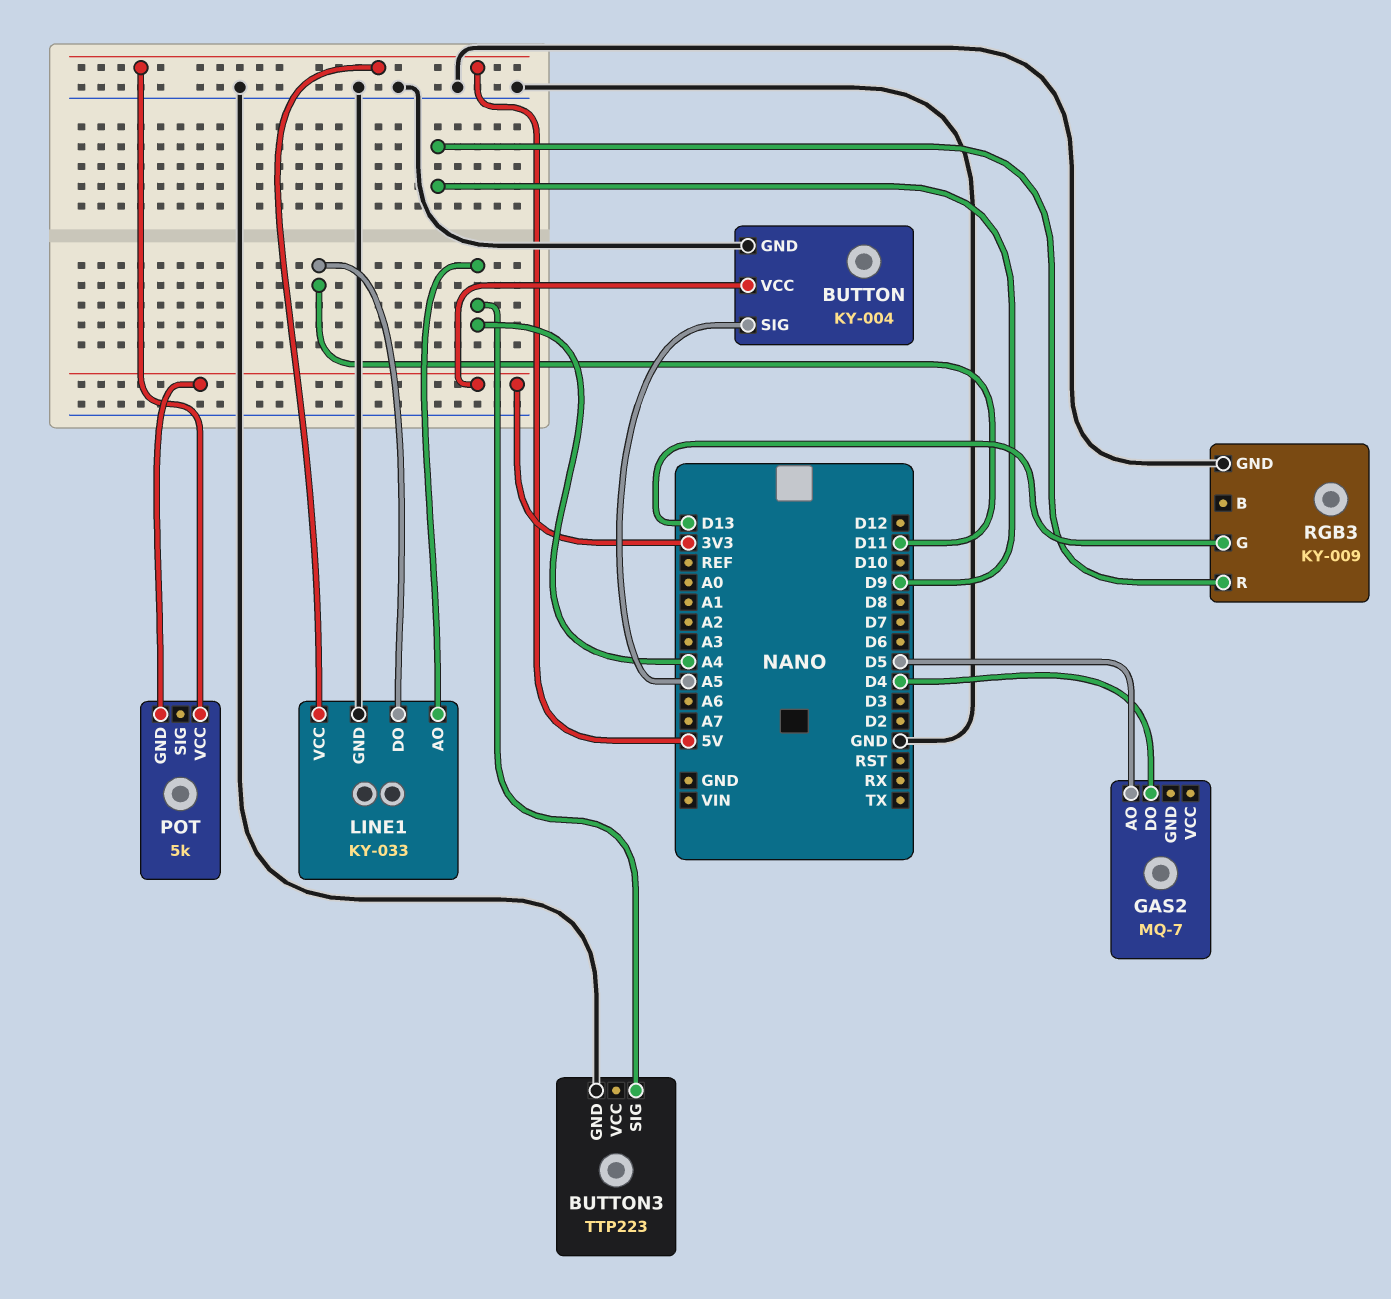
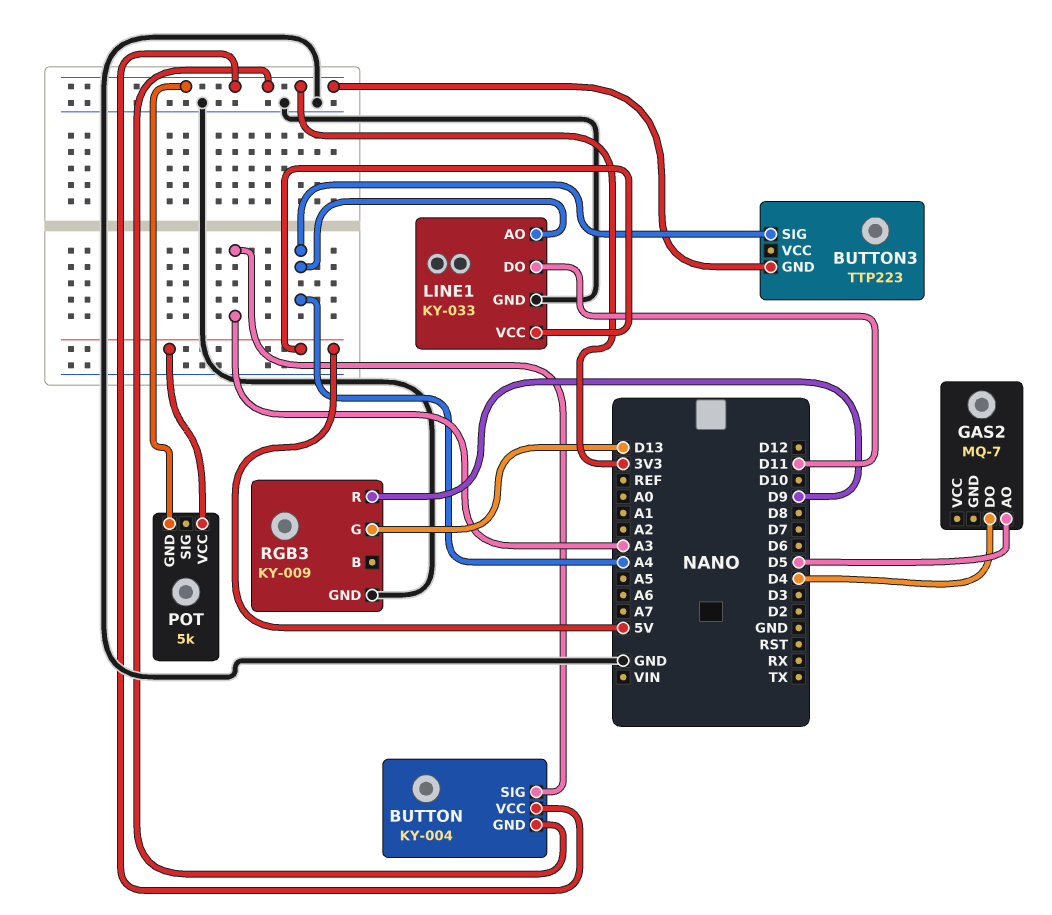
BUTTON pin GND: GND -> 3V3
BUTTON pin SIG: A5 -> A3
BUTTON3 pin GND: GND -> 3V3

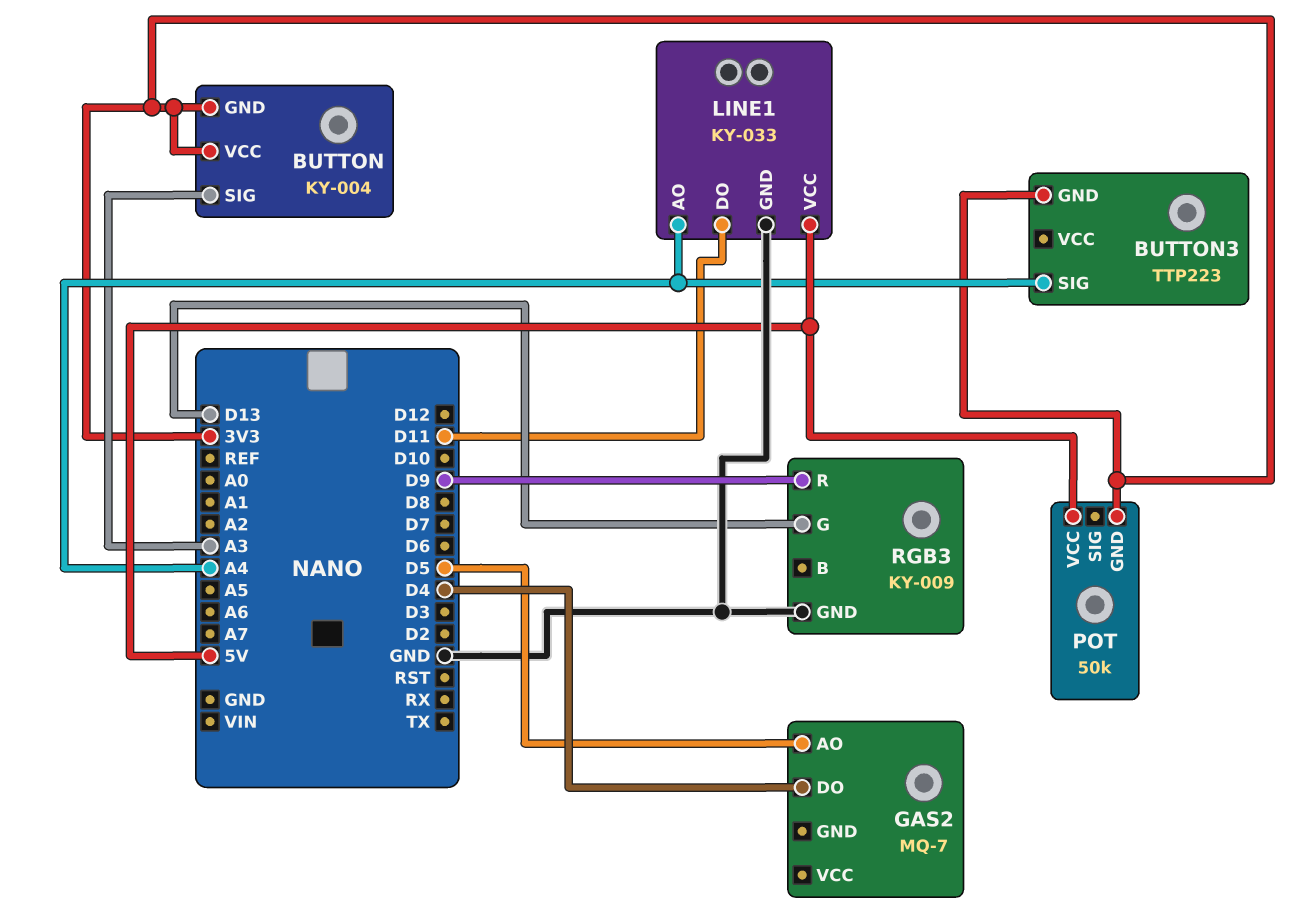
POT: 5k -> 50k

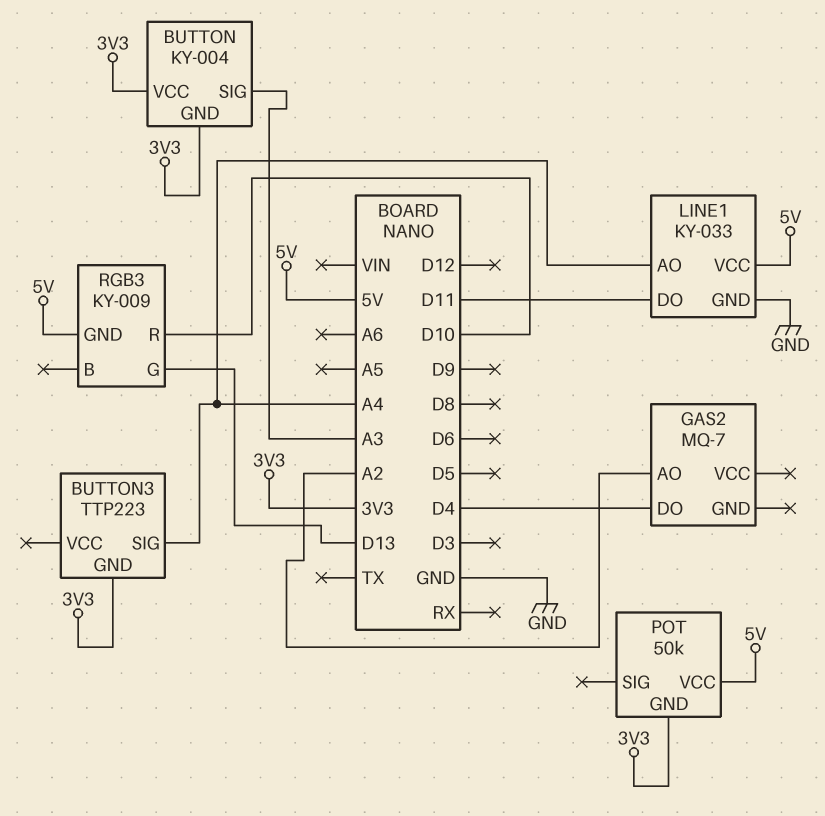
GAS2 pin AO: D5 -> A2
RGB3 pin GND: GND -> 5V
RGB3 pin R: D9 -> D10

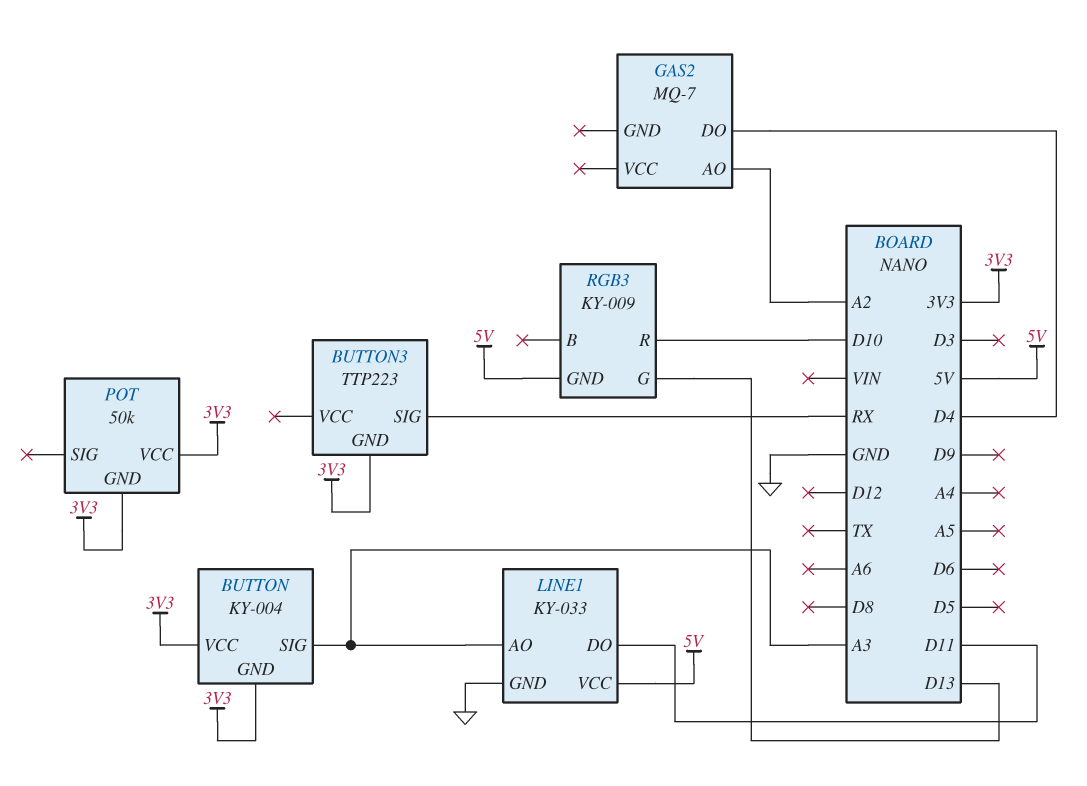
BUTTON3 pin SIG: A4 -> RX
LINE1 pin AO: A4 -> A3
POT pin VCC: 5V -> 3V3

